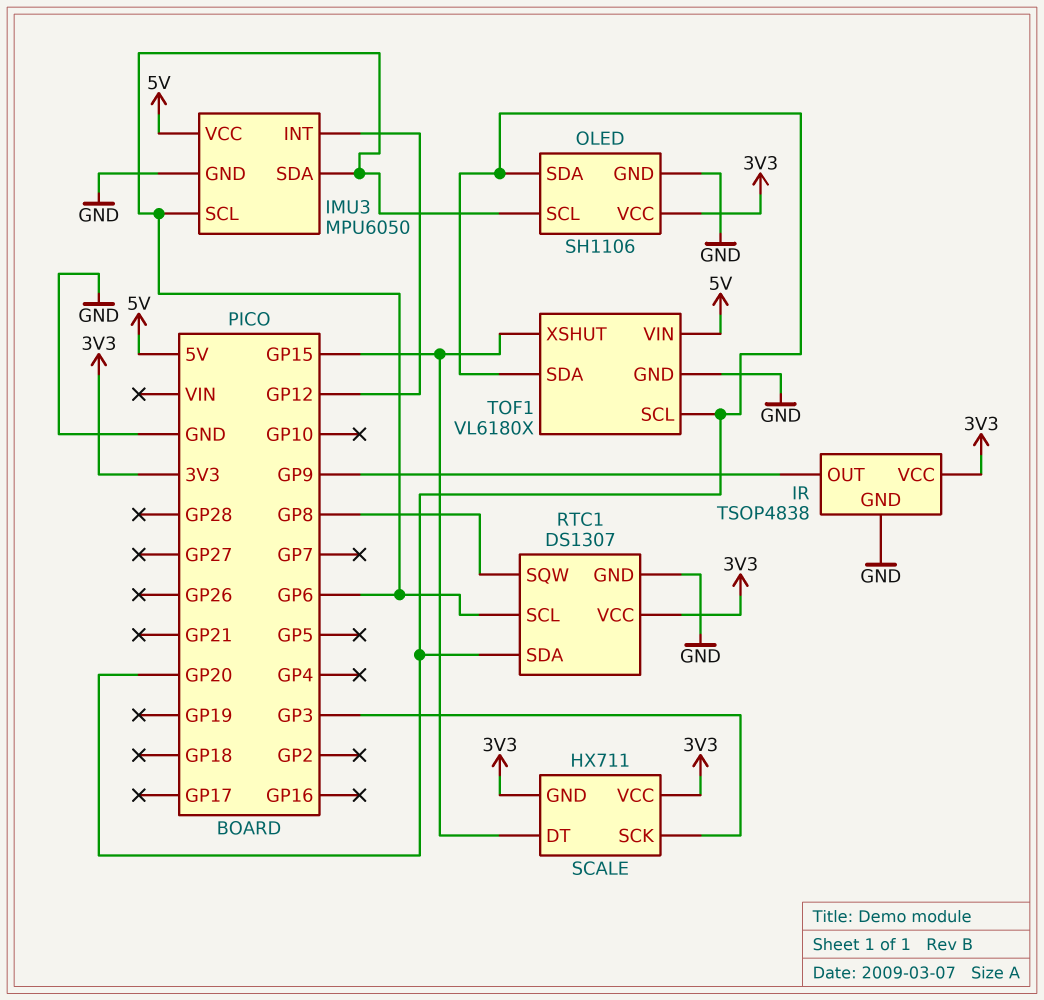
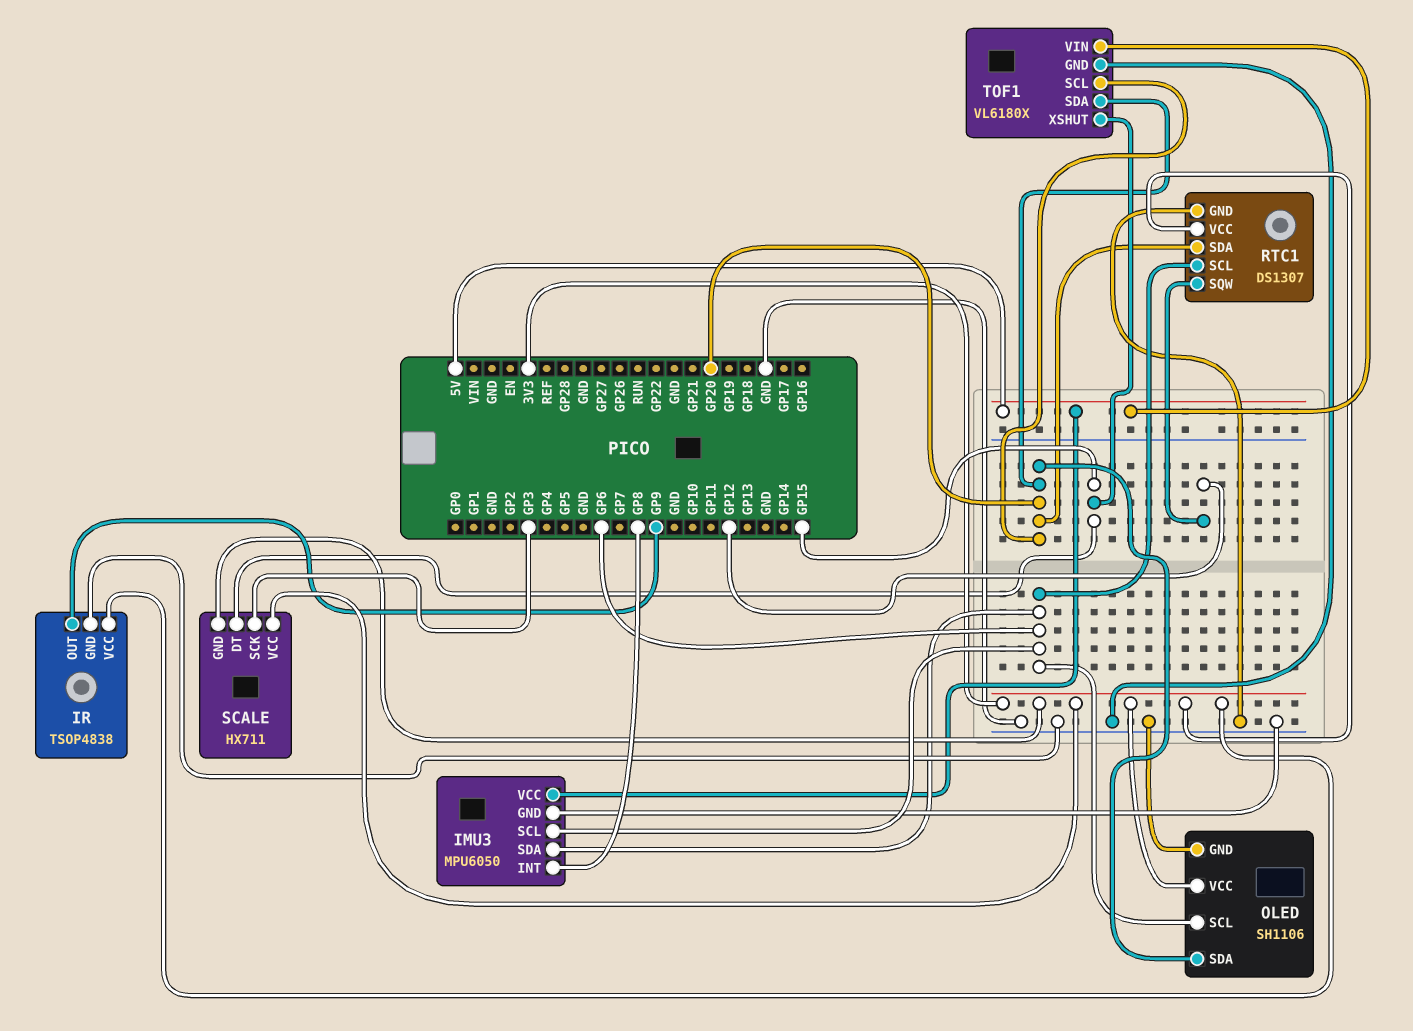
IMU3 pin INT: GP12 -> GP8
RTC1 pin SQW: GP8 -> GP12

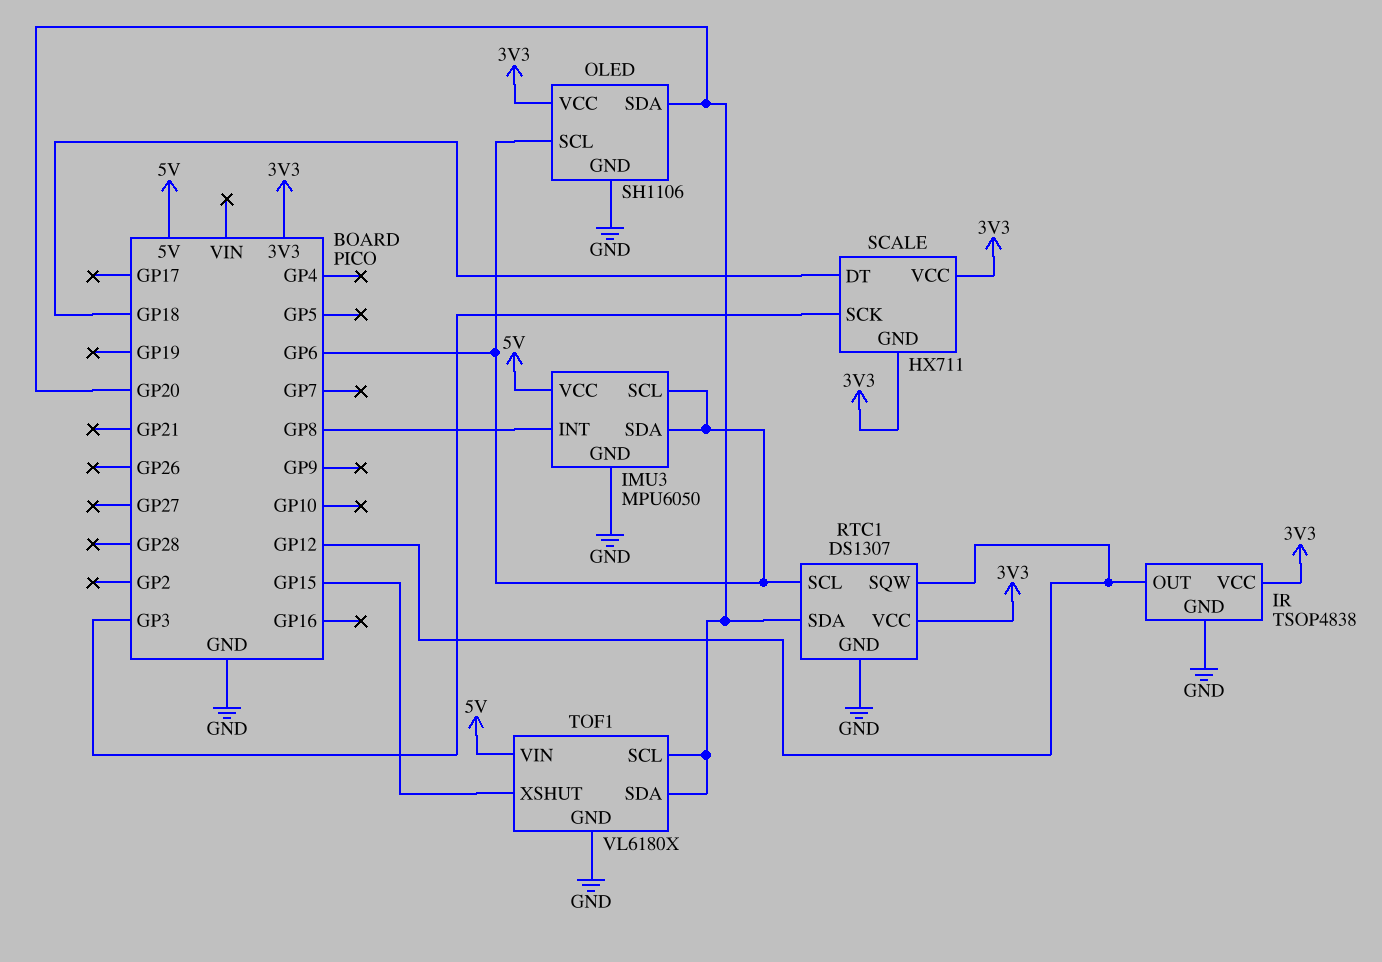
IR pin OUT: GP9 -> GP12
SCALE pin DT: GP15 -> GP18

